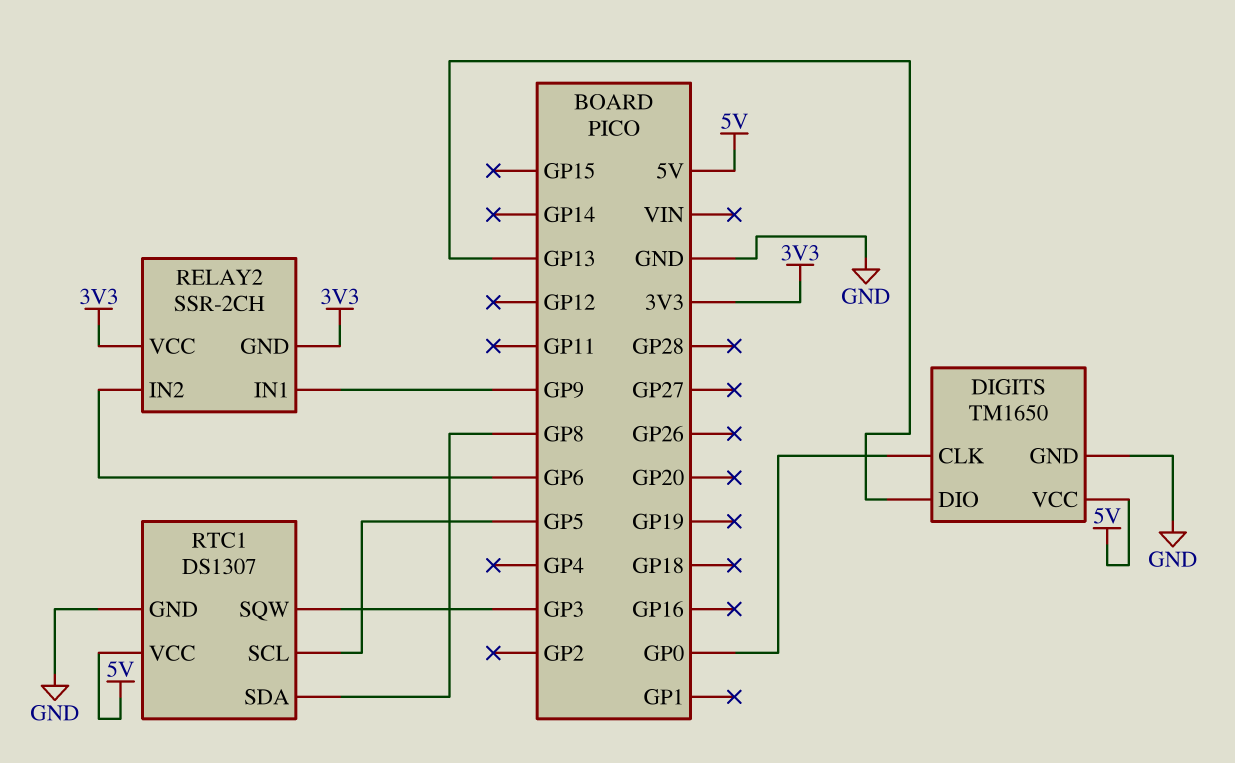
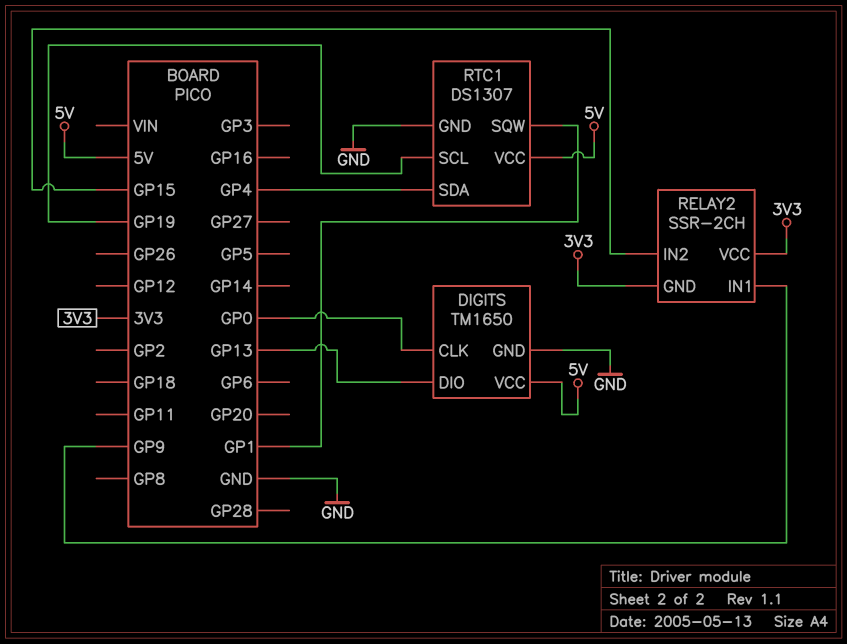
RELAY2 pin IN2: GP6 -> GP15
RTC1 pin SCL: GP5 -> GP19
RTC1 pin SDA: GP8 -> GP4
RTC1 pin SQW: GP3 -> GP1

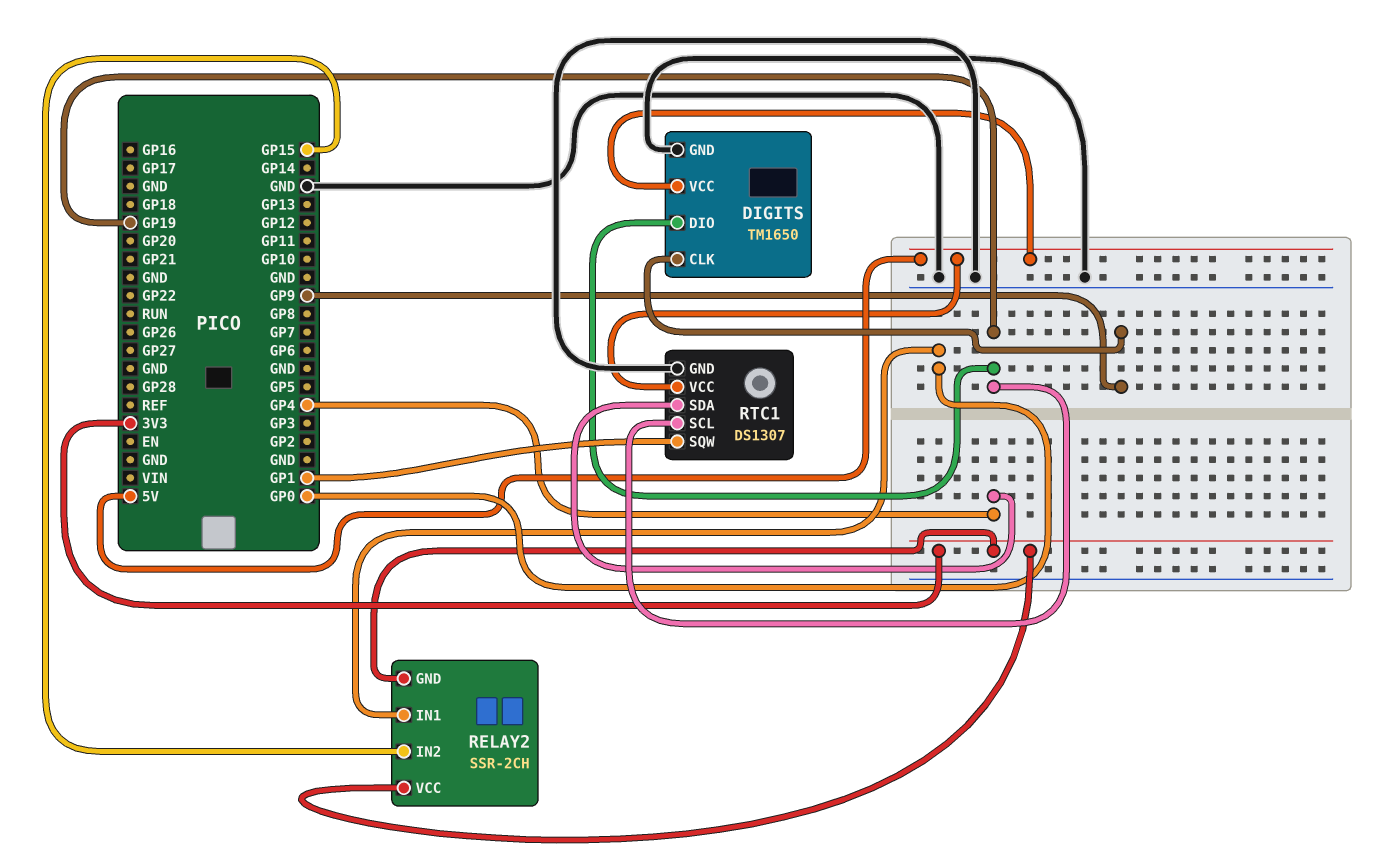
DIGITS pin CLK: GP0 -> GP9
DIGITS pin DIO: GP13 -> GP19
RELAY2 pin IN1: GP9 -> GP0

